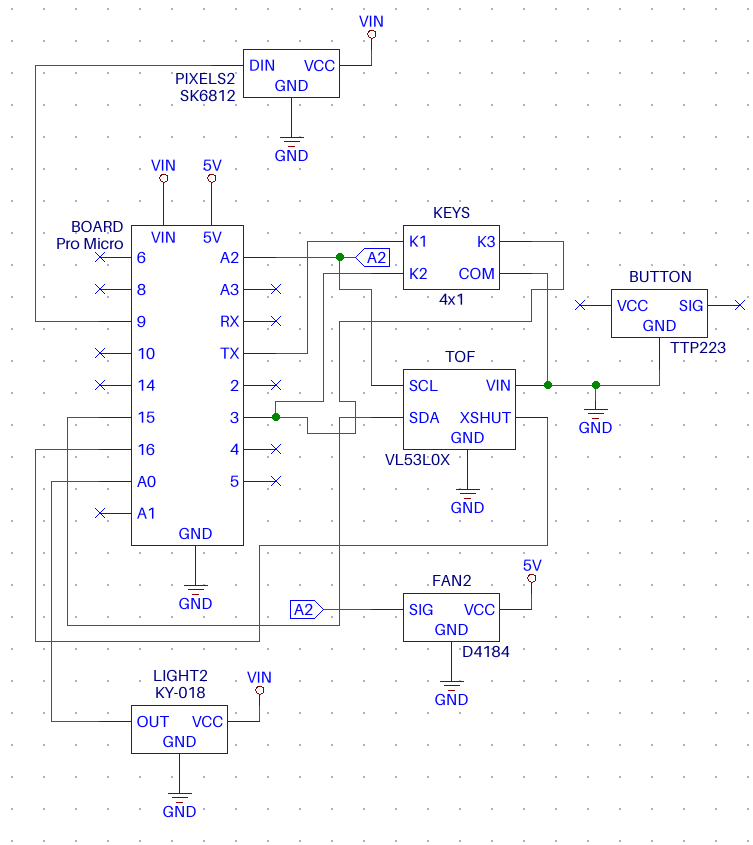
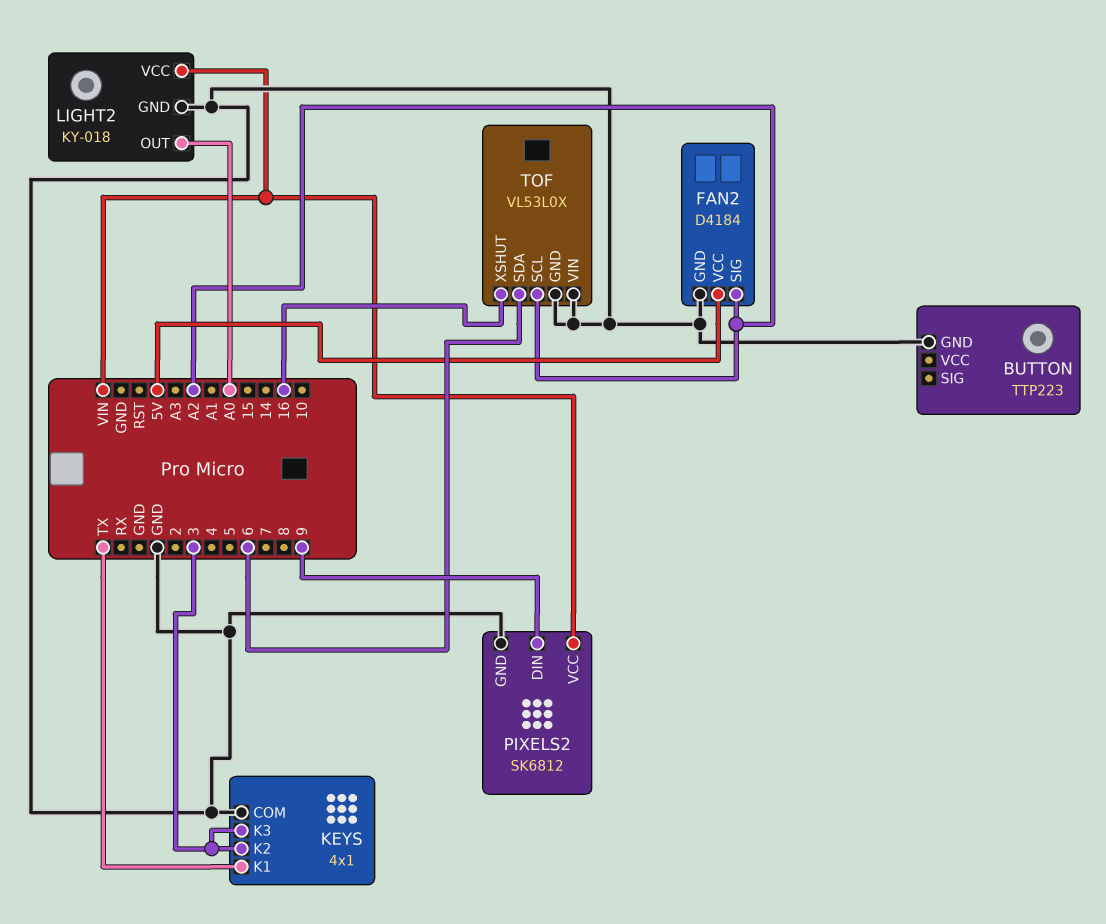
TOF pin SDA: 15 -> 6

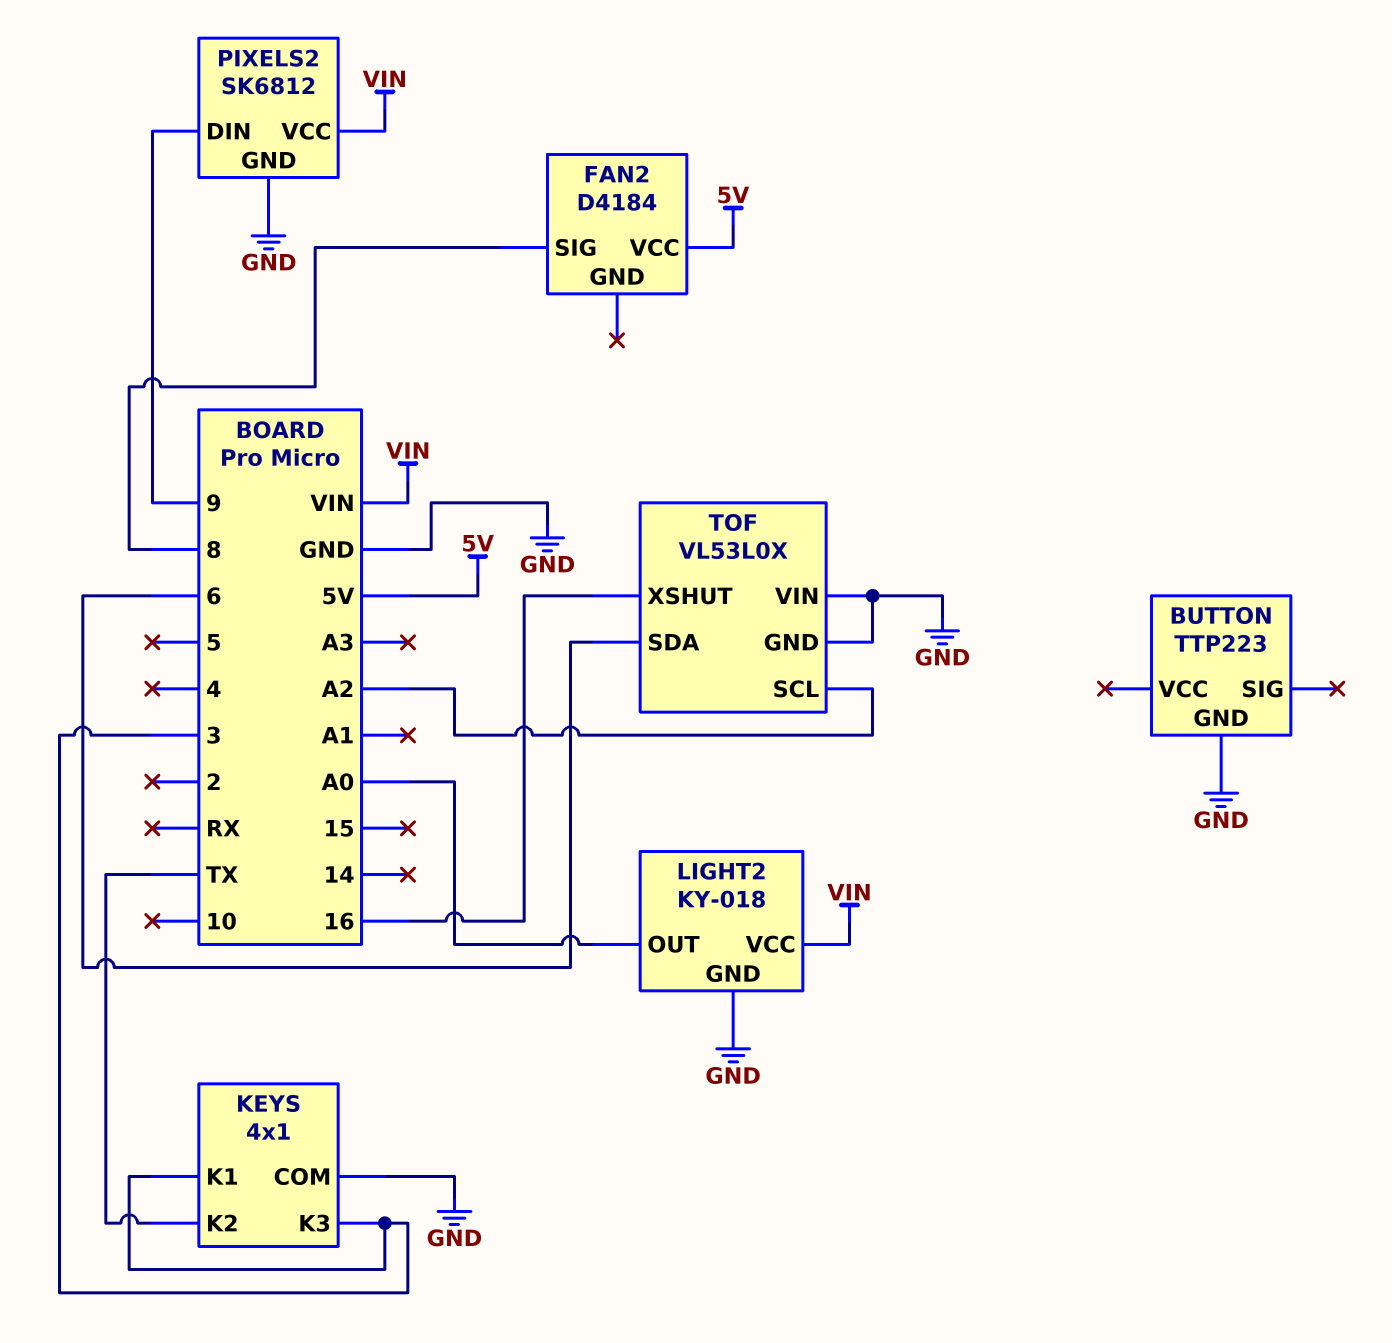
FAN2 pin GND: GND -> none
FAN2 pin SIG: A2 -> 8
KEYS pin K1: TX -> 3
KEYS pin K2: 3 -> TX

